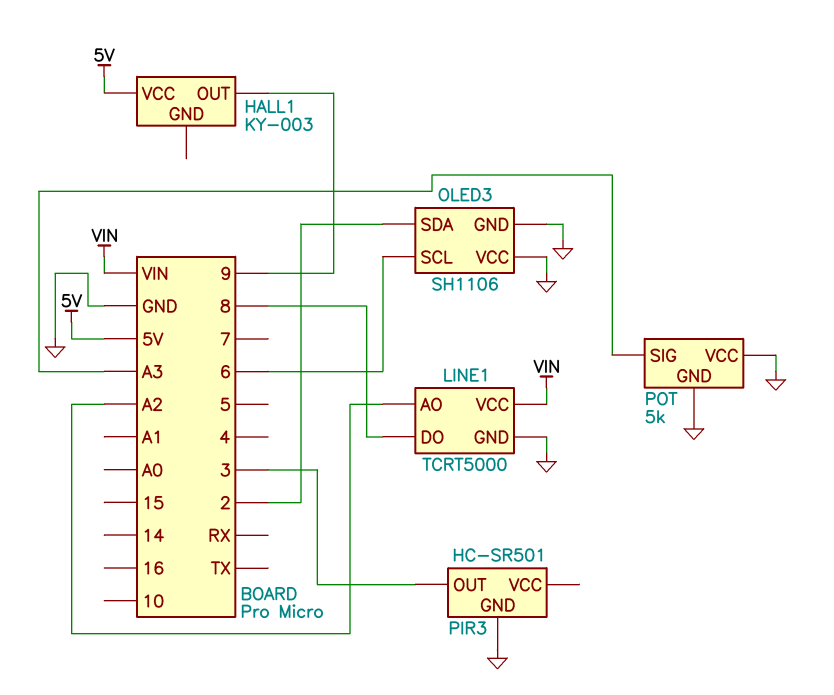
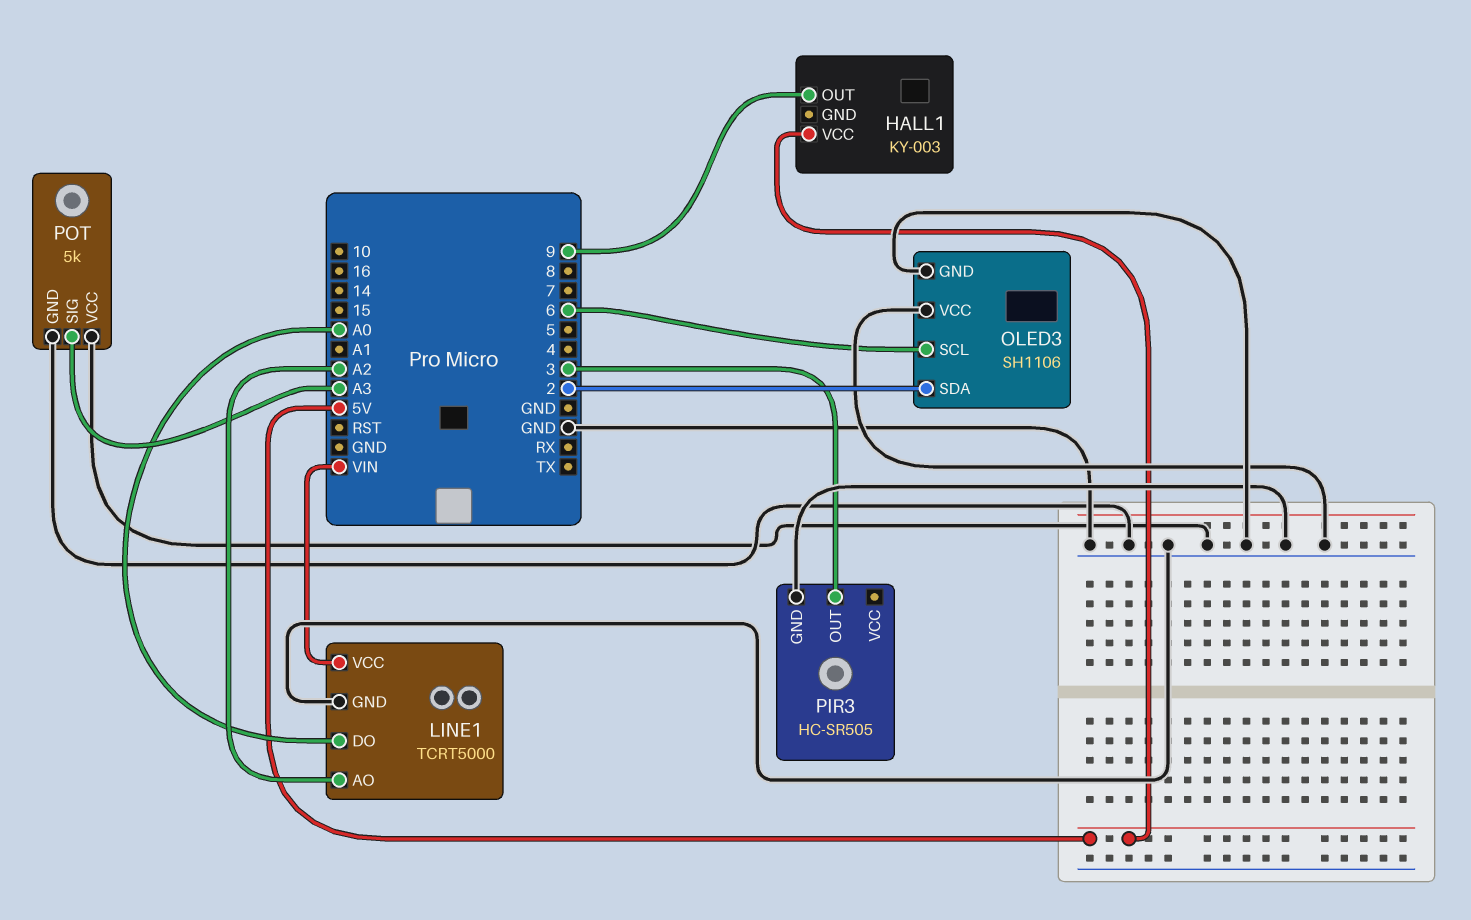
LINE1 pin DO: 8 -> A0
PIR3: HC-SR501 -> HC-SR505

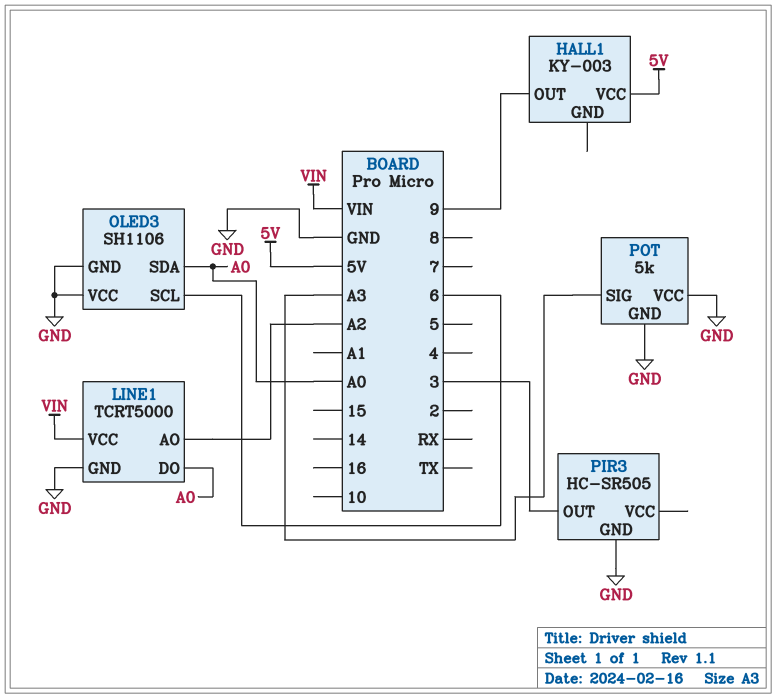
OLED3 pin SDA: 2 -> A0

